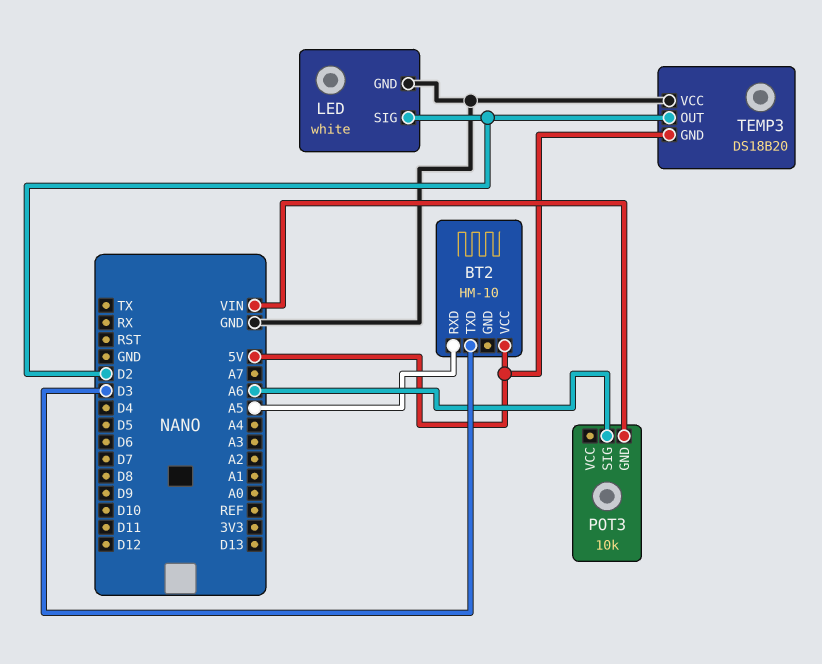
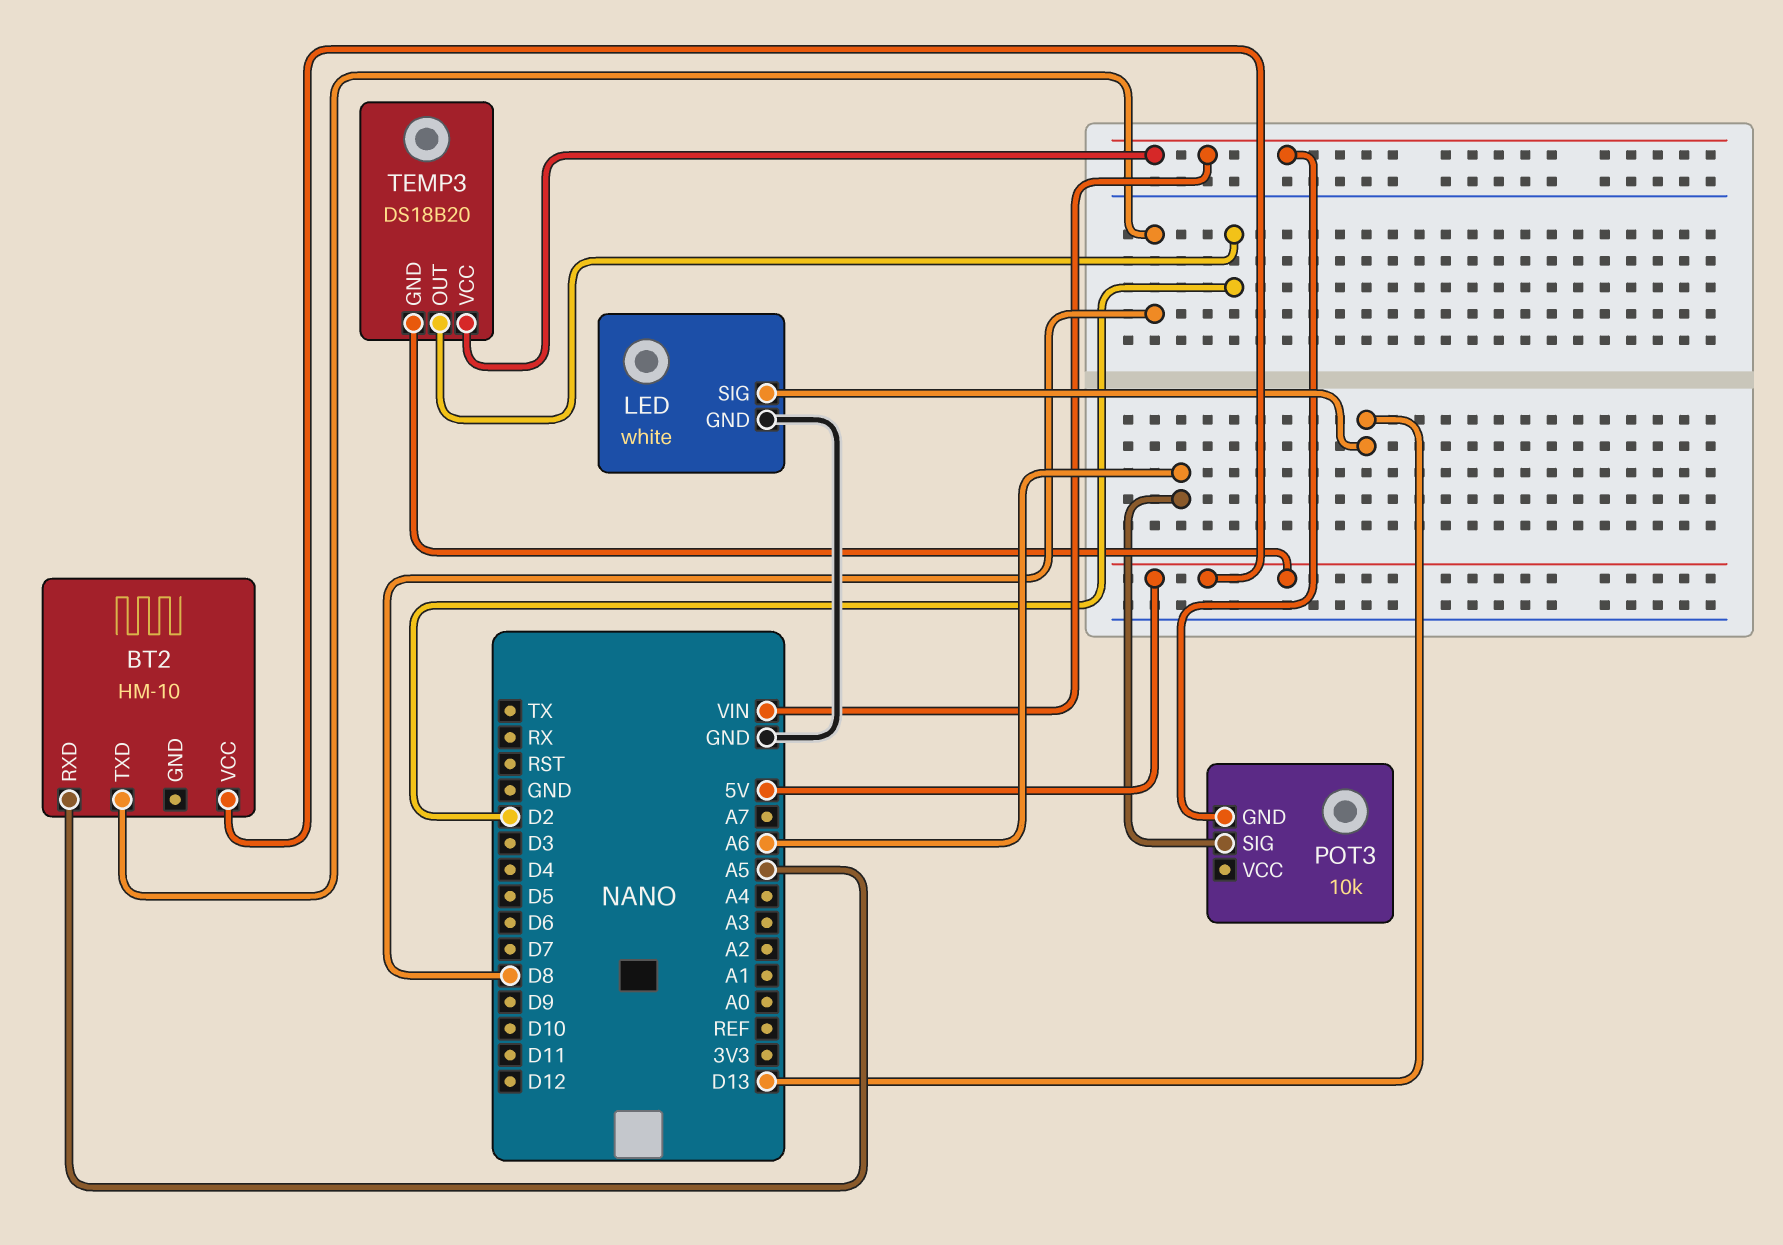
BT2 pin TXD: D3 -> D8
LED pin SIG: D2 -> D13
TEMP3 pin VCC: GND -> VIN

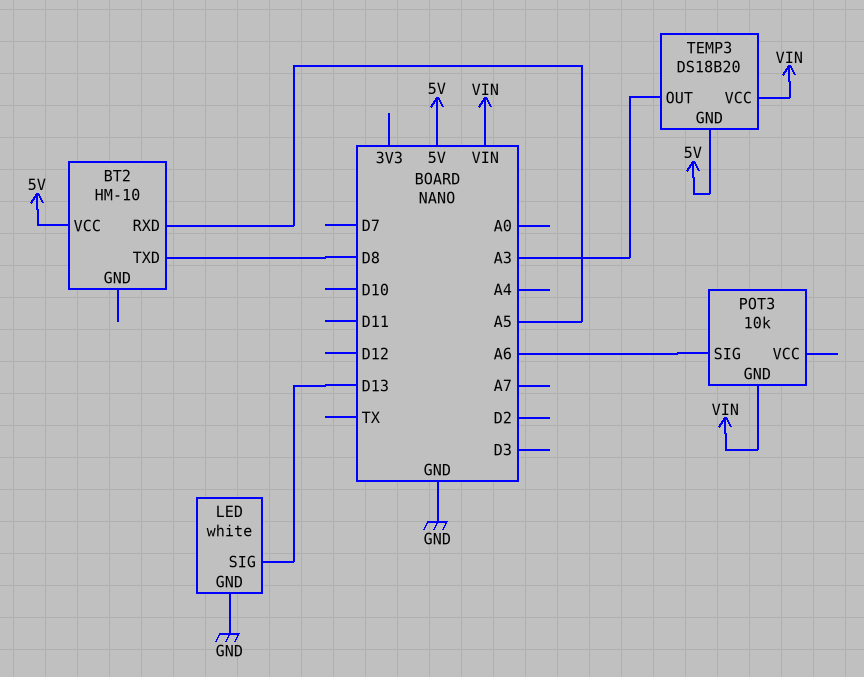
TEMP3 pin OUT: D2 -> A3

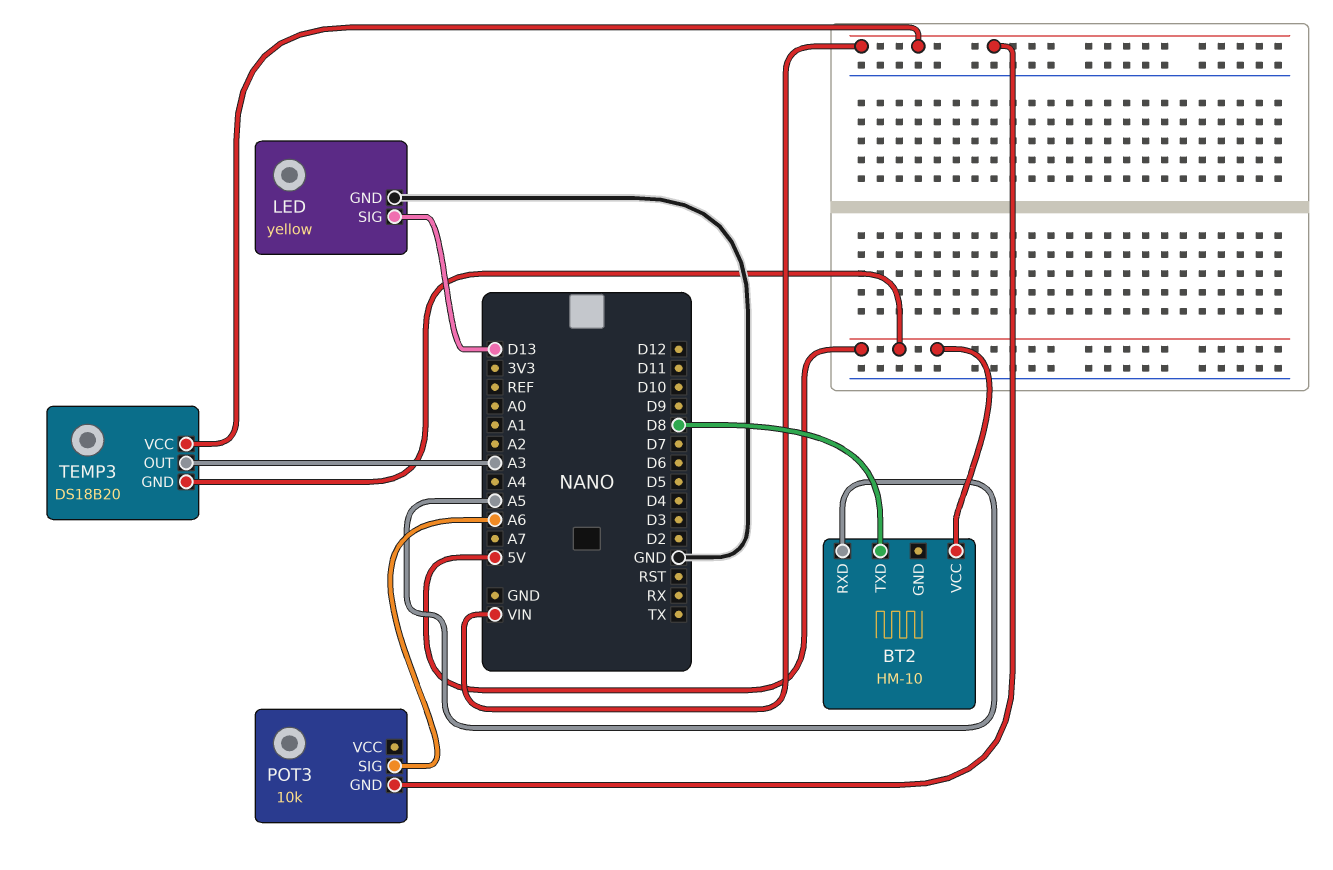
LED: white -> yellow

